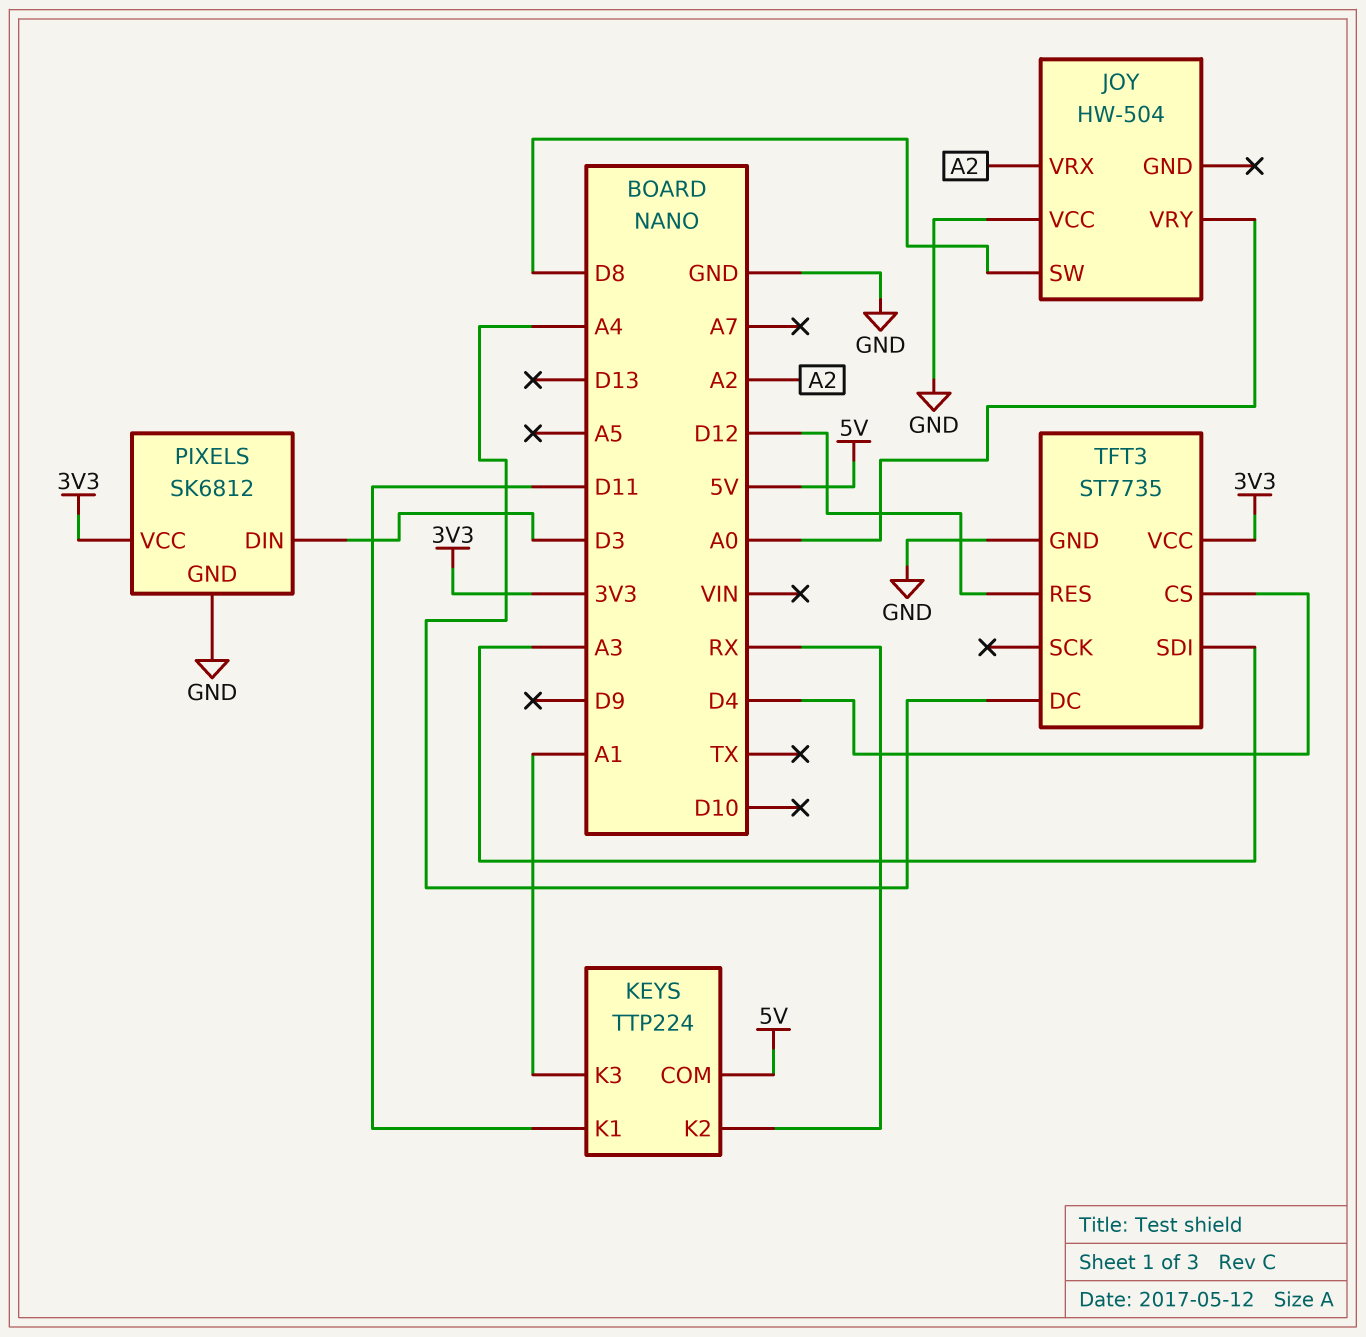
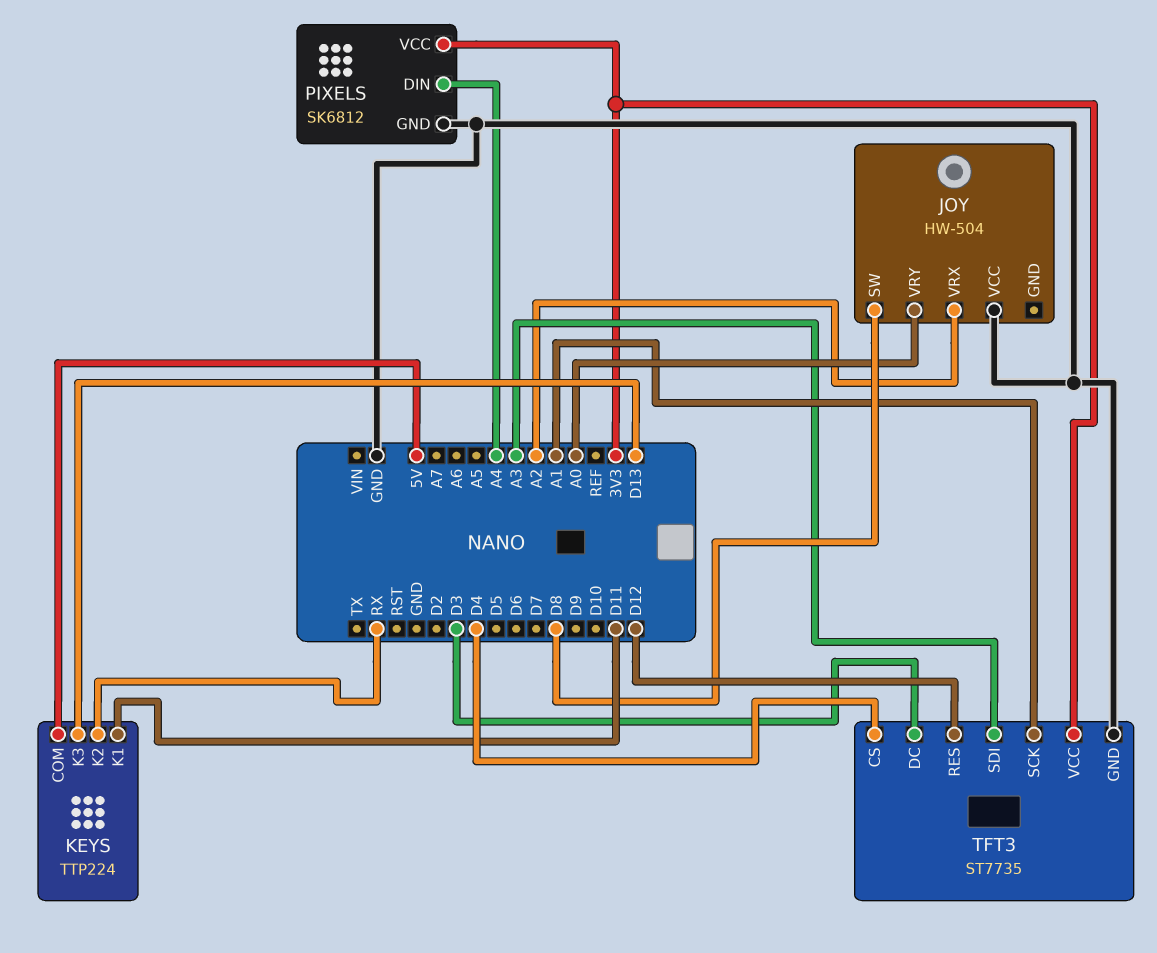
KEYS pin K3: A1 -> D13
PIXELS pin DIN: D3 -> A4
TFT3 pin DC: A4 -> D3
TFT3 pin SCK: none -> A1

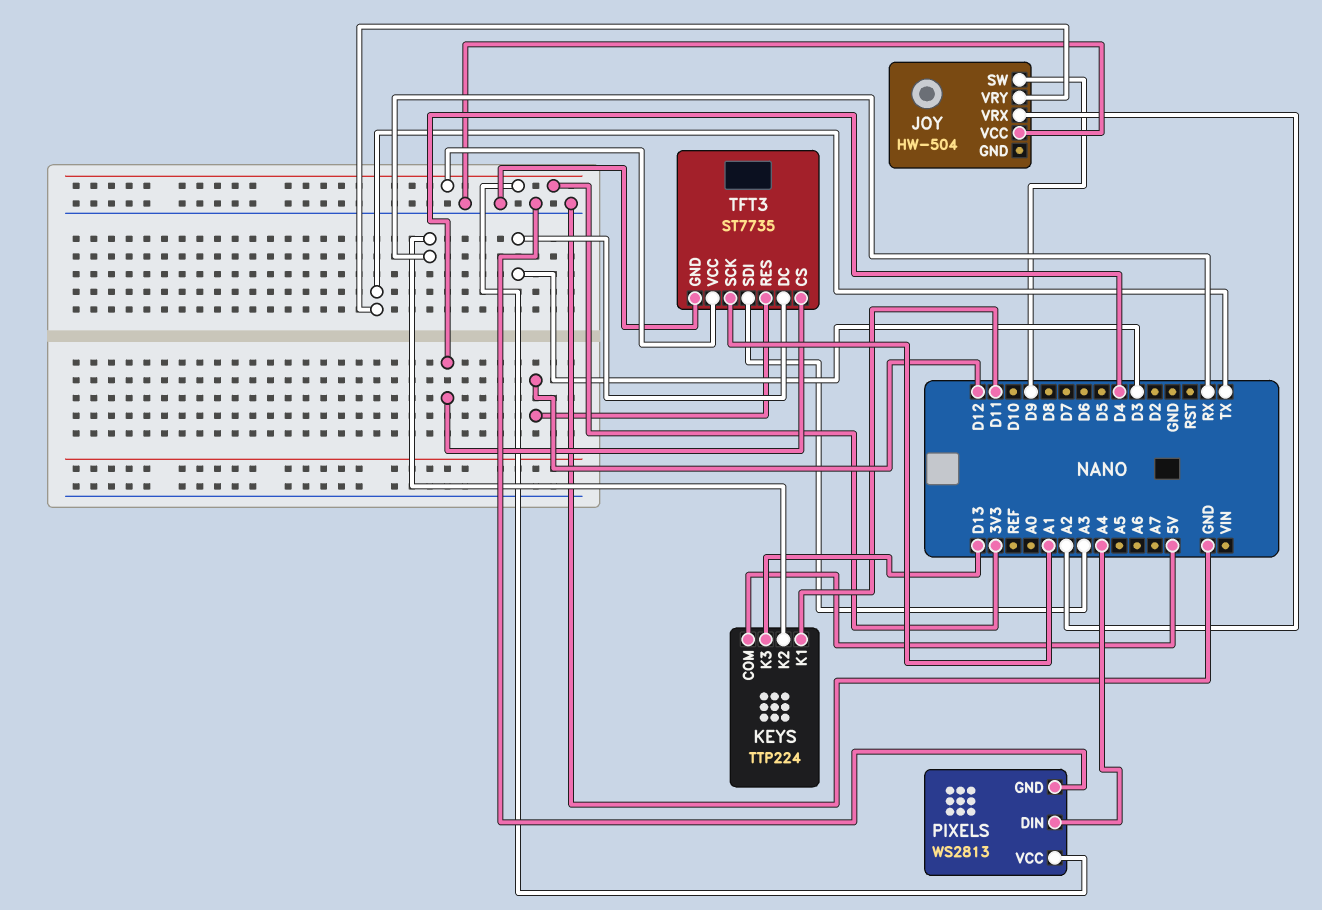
JOY pin SW: D8 -> D9
JOY pin VRY: A0 -> TX
PIXELS: SK6812 -> WS2813

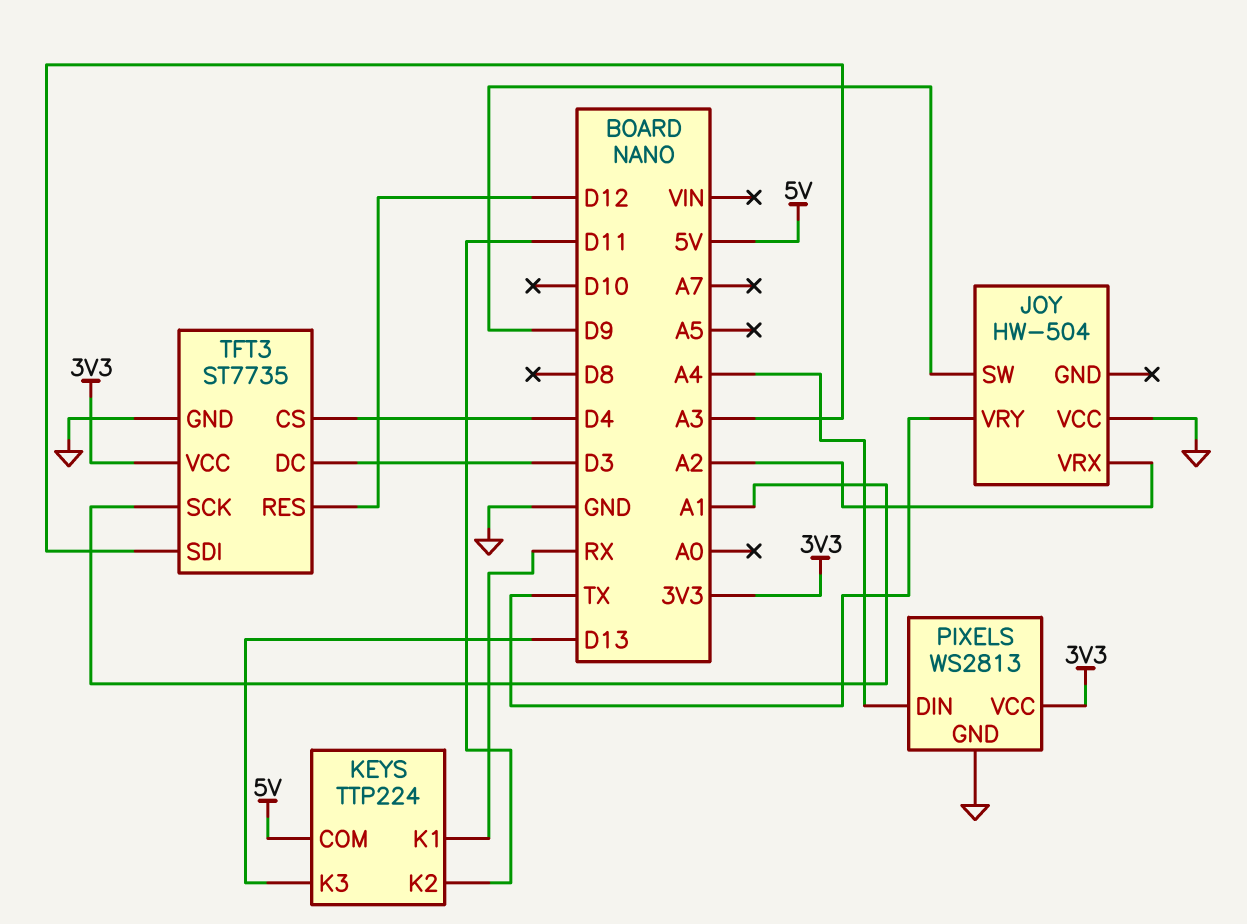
KEYS pin K1: D11 -> RX
KEYS pin K2: RX -> D11

